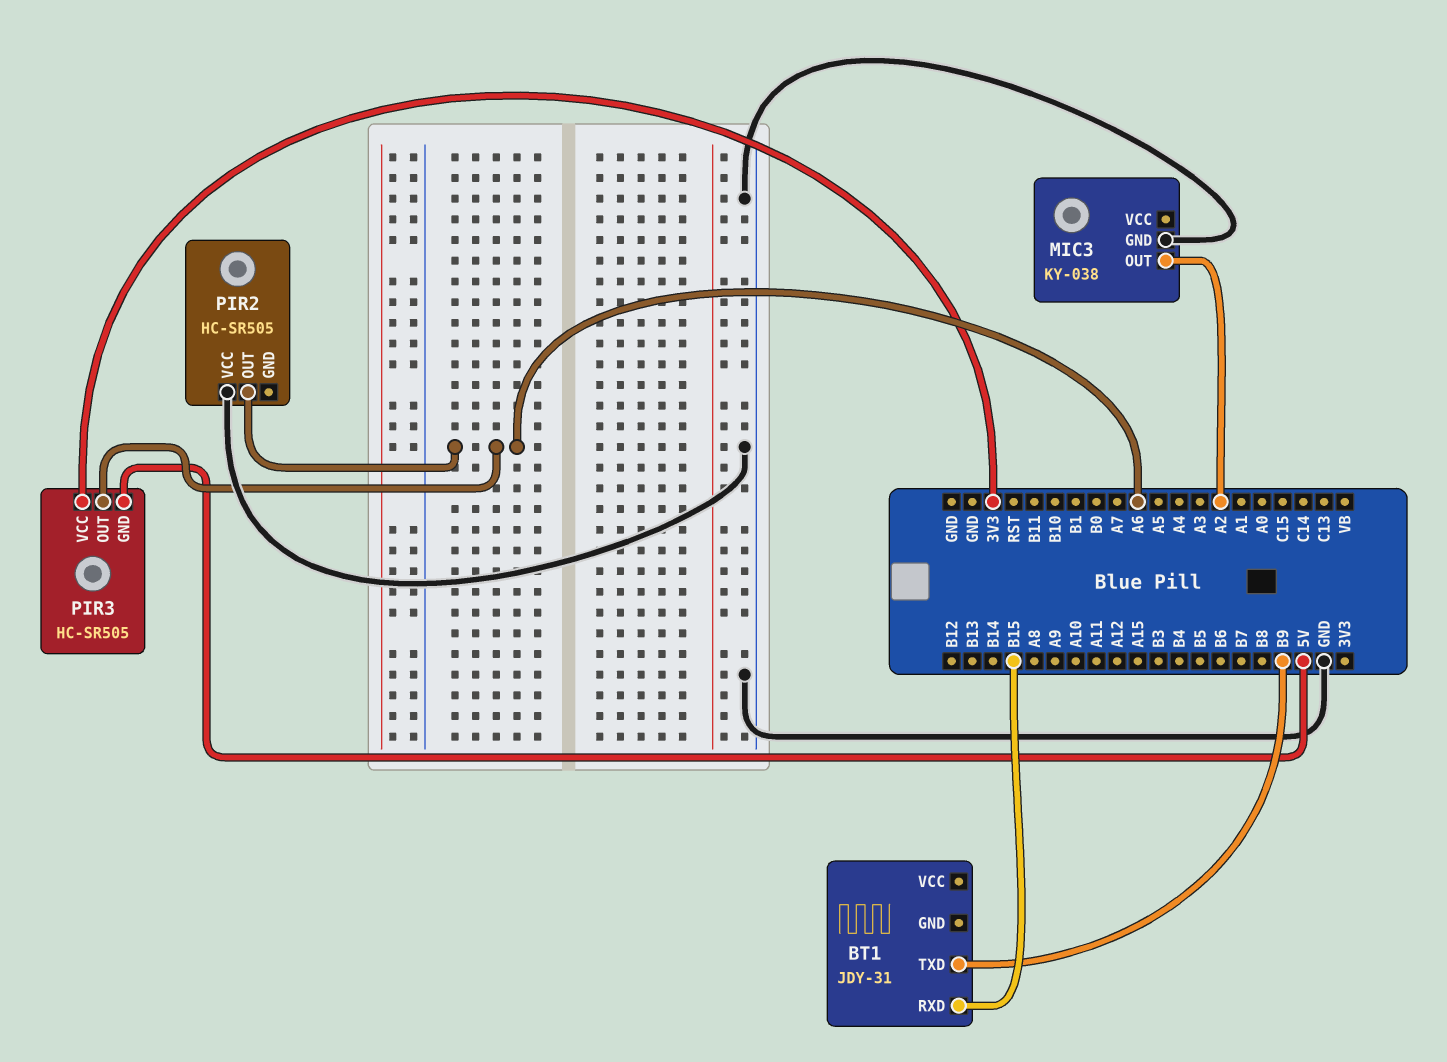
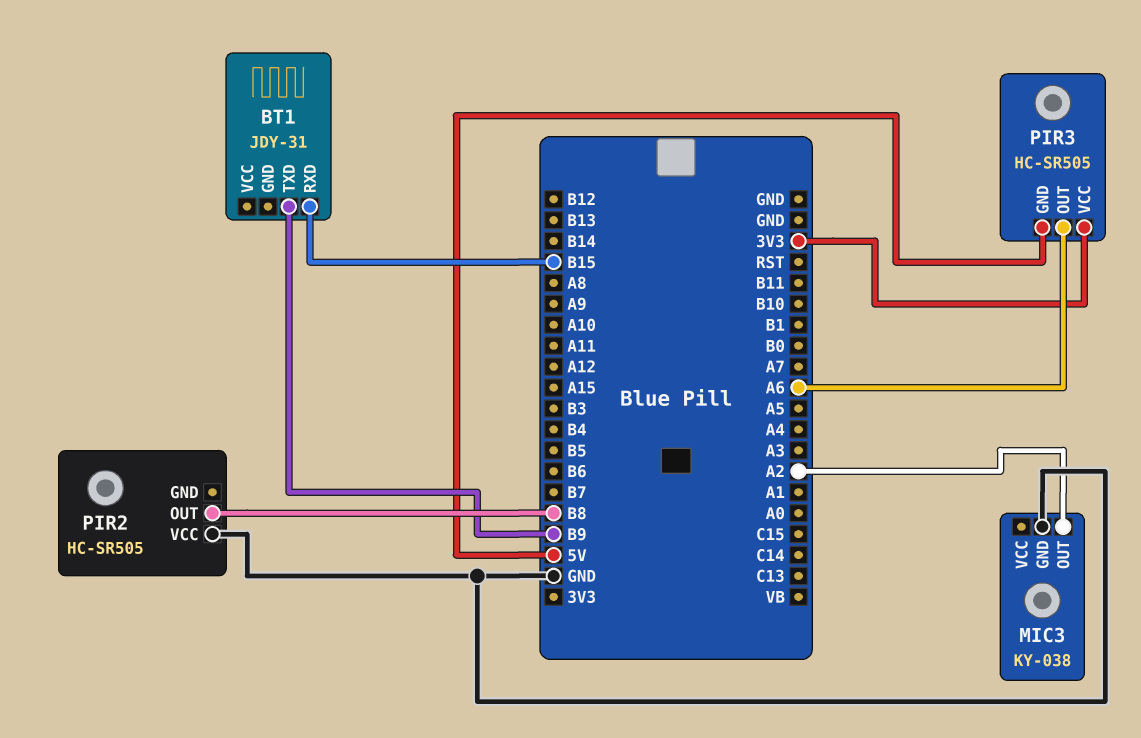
PIR2 pin OUT: A6 -> B8

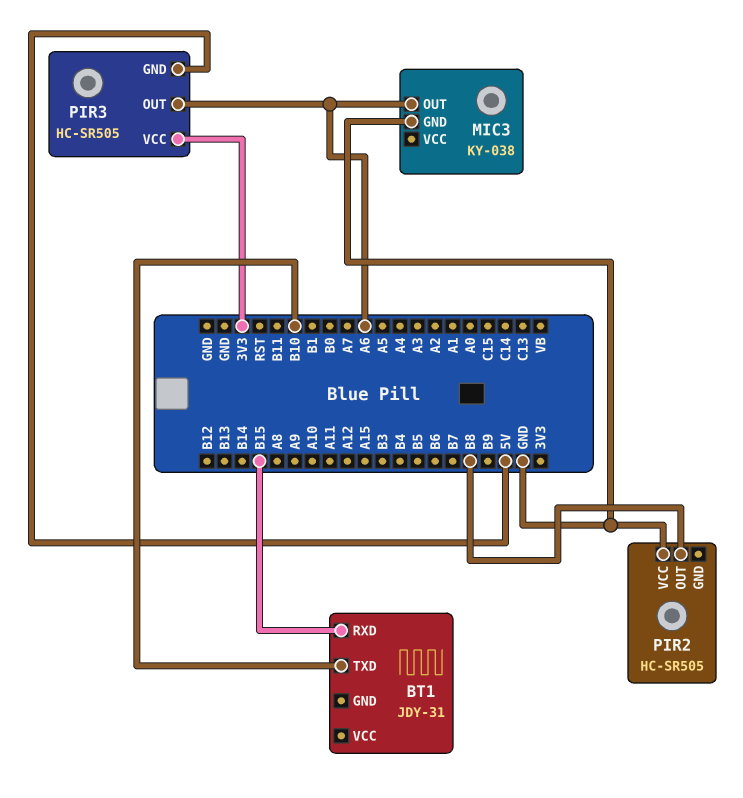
BT1 pin TXD: B9 -> B10
MIC3 pin OUT: A2 -> A6

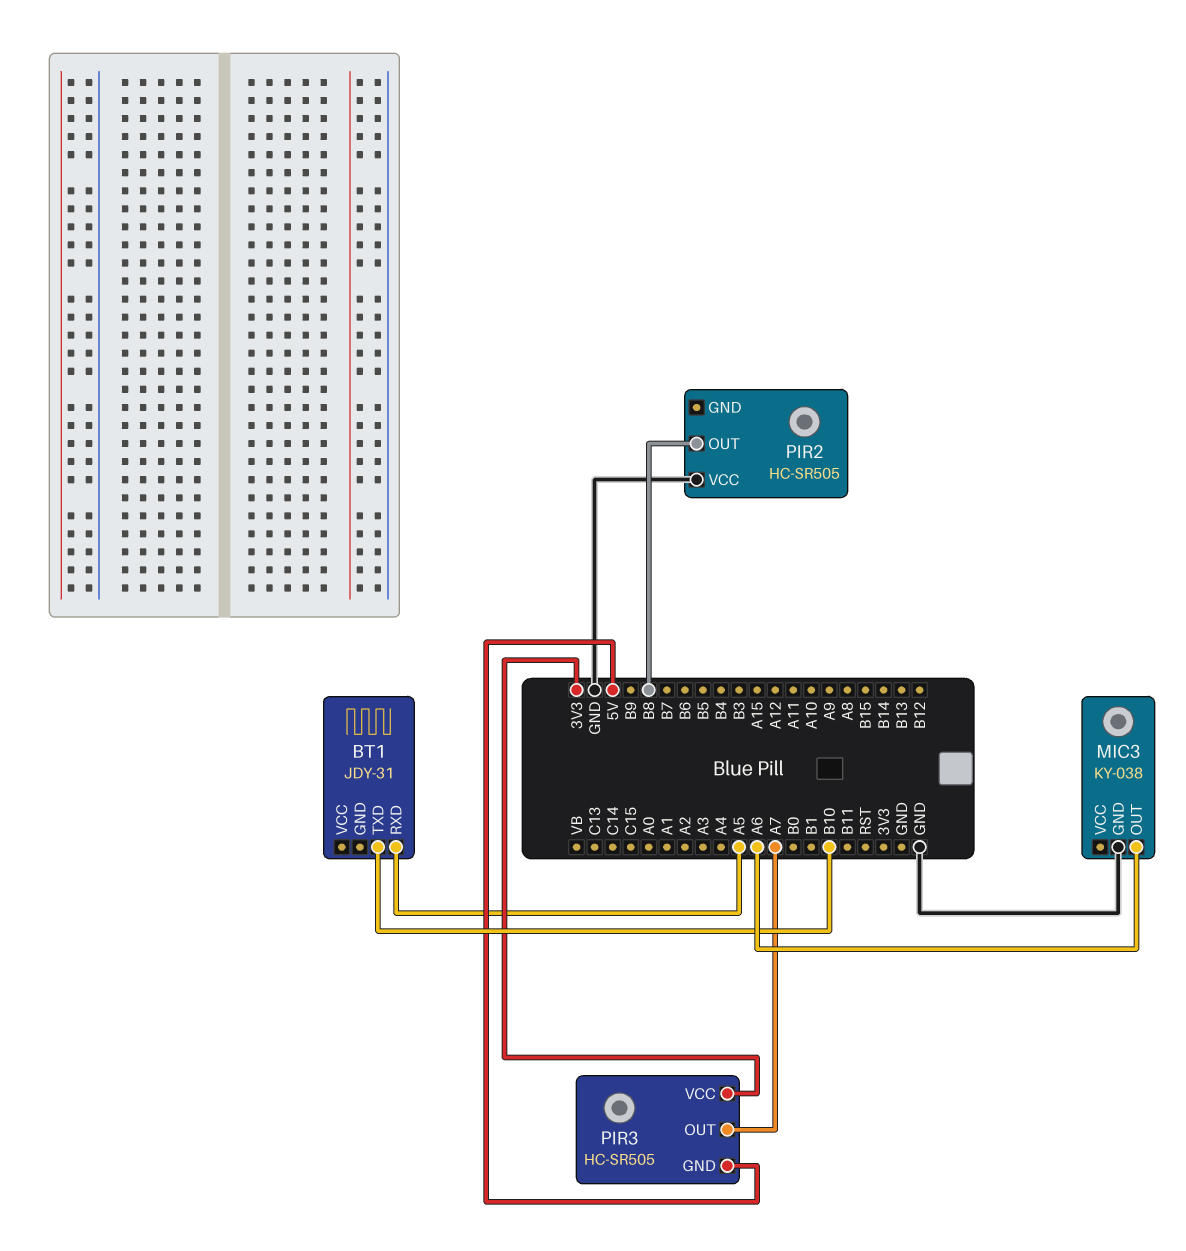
BT1 pin RXD: B15 -> A5
PIR3 pin OUT: A6 -> A7

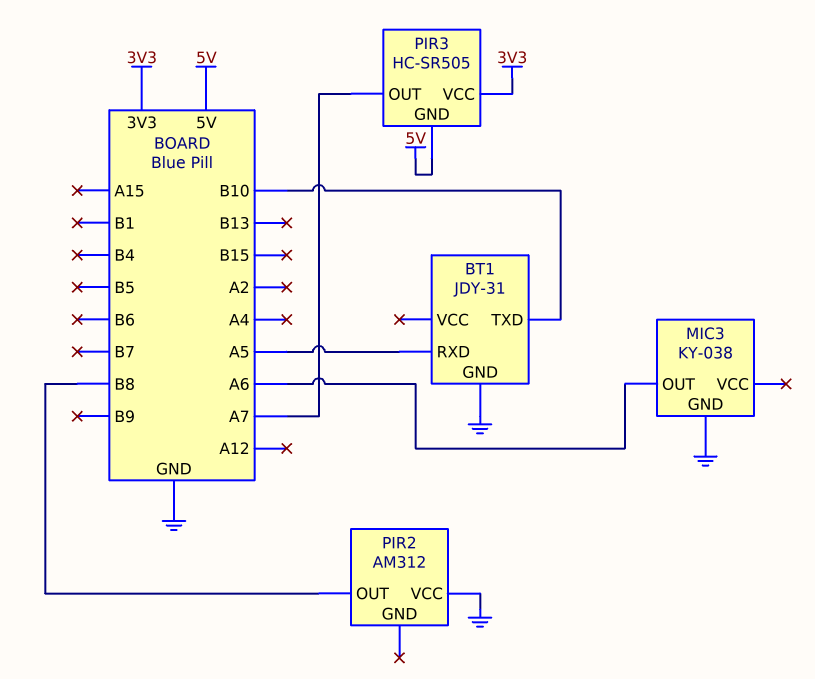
BT1 pin GND: none -> GND
PIR2: HC-SR505 -> AM312

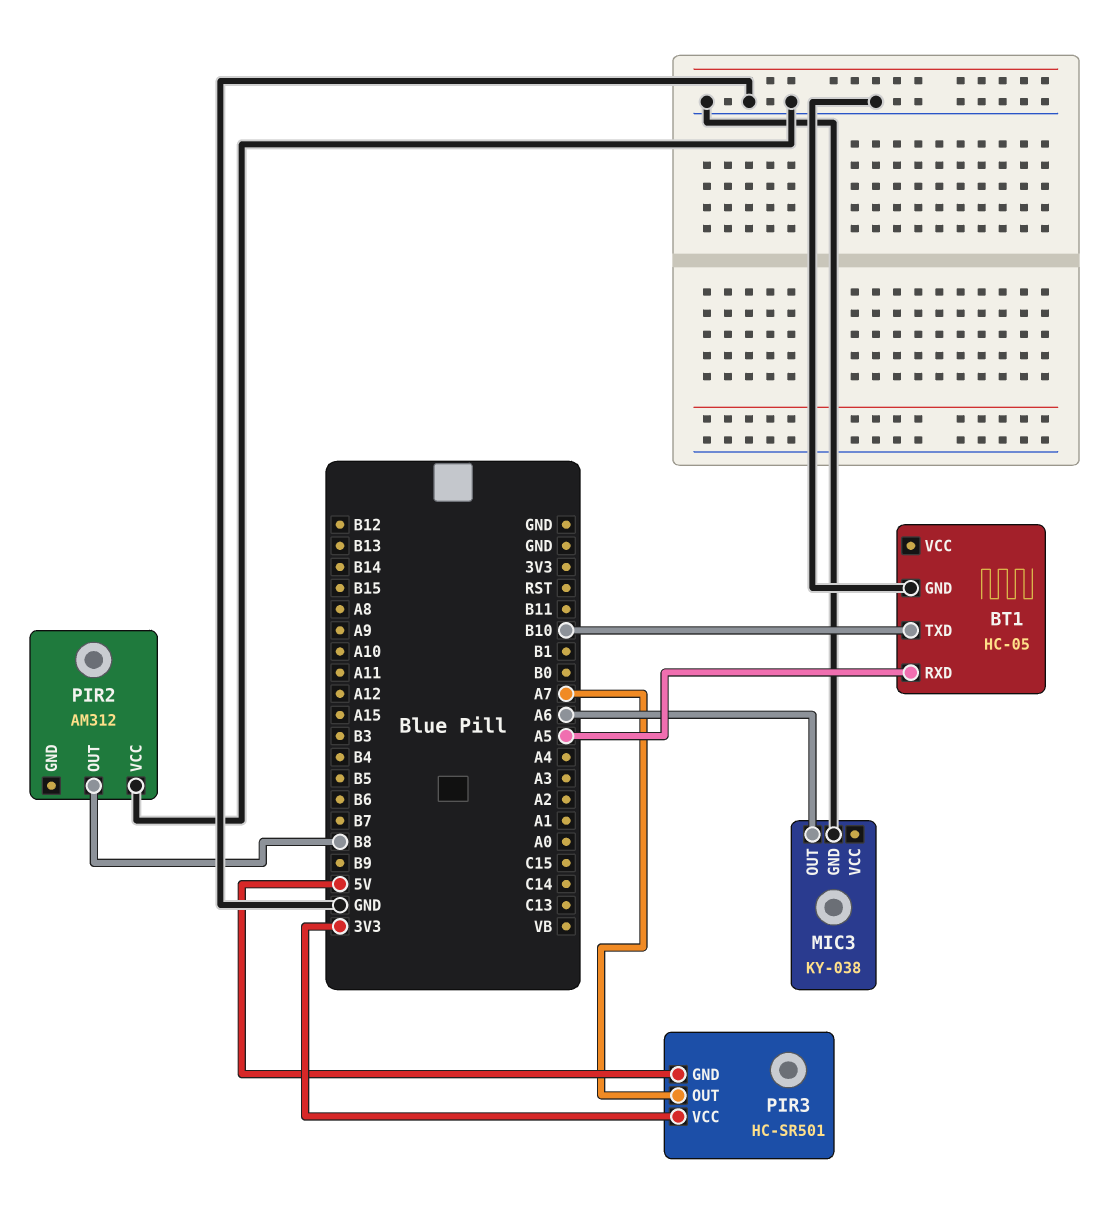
BT1: JDY-31 -> HC-05
PIR3: HC-SR505 -> HC-SR501

